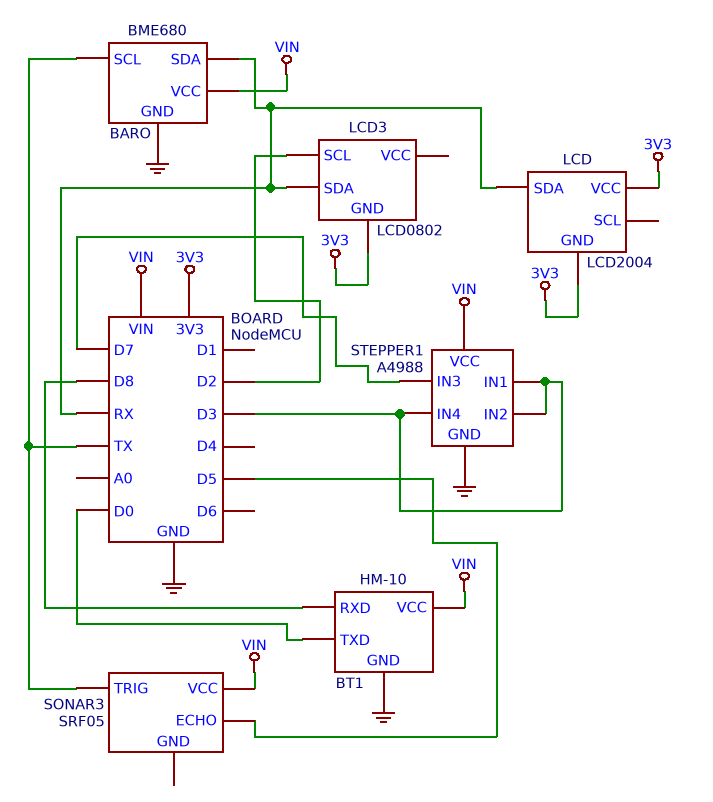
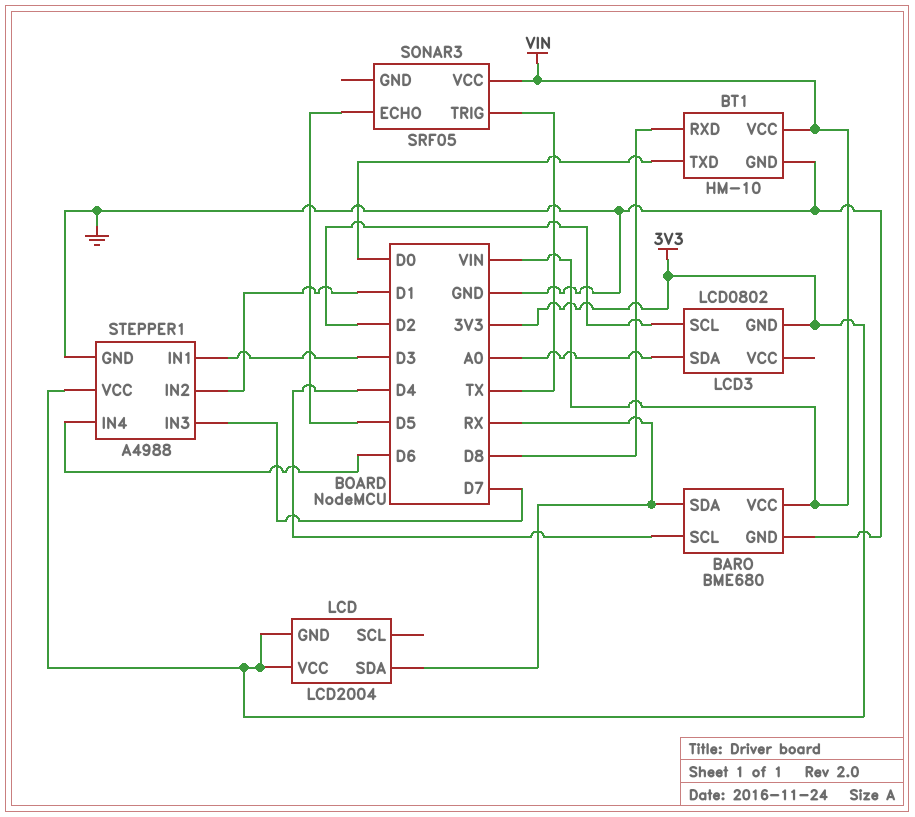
BARO pin SCL: TX -> D4
LCD3 pin SDA: RX -> A0
STEPPER1 pin IN2: D3 -> D1
STEPPER1 pin IN4: D3 -> D6
STEPPER1 pin VCC: VIN -> 3V3

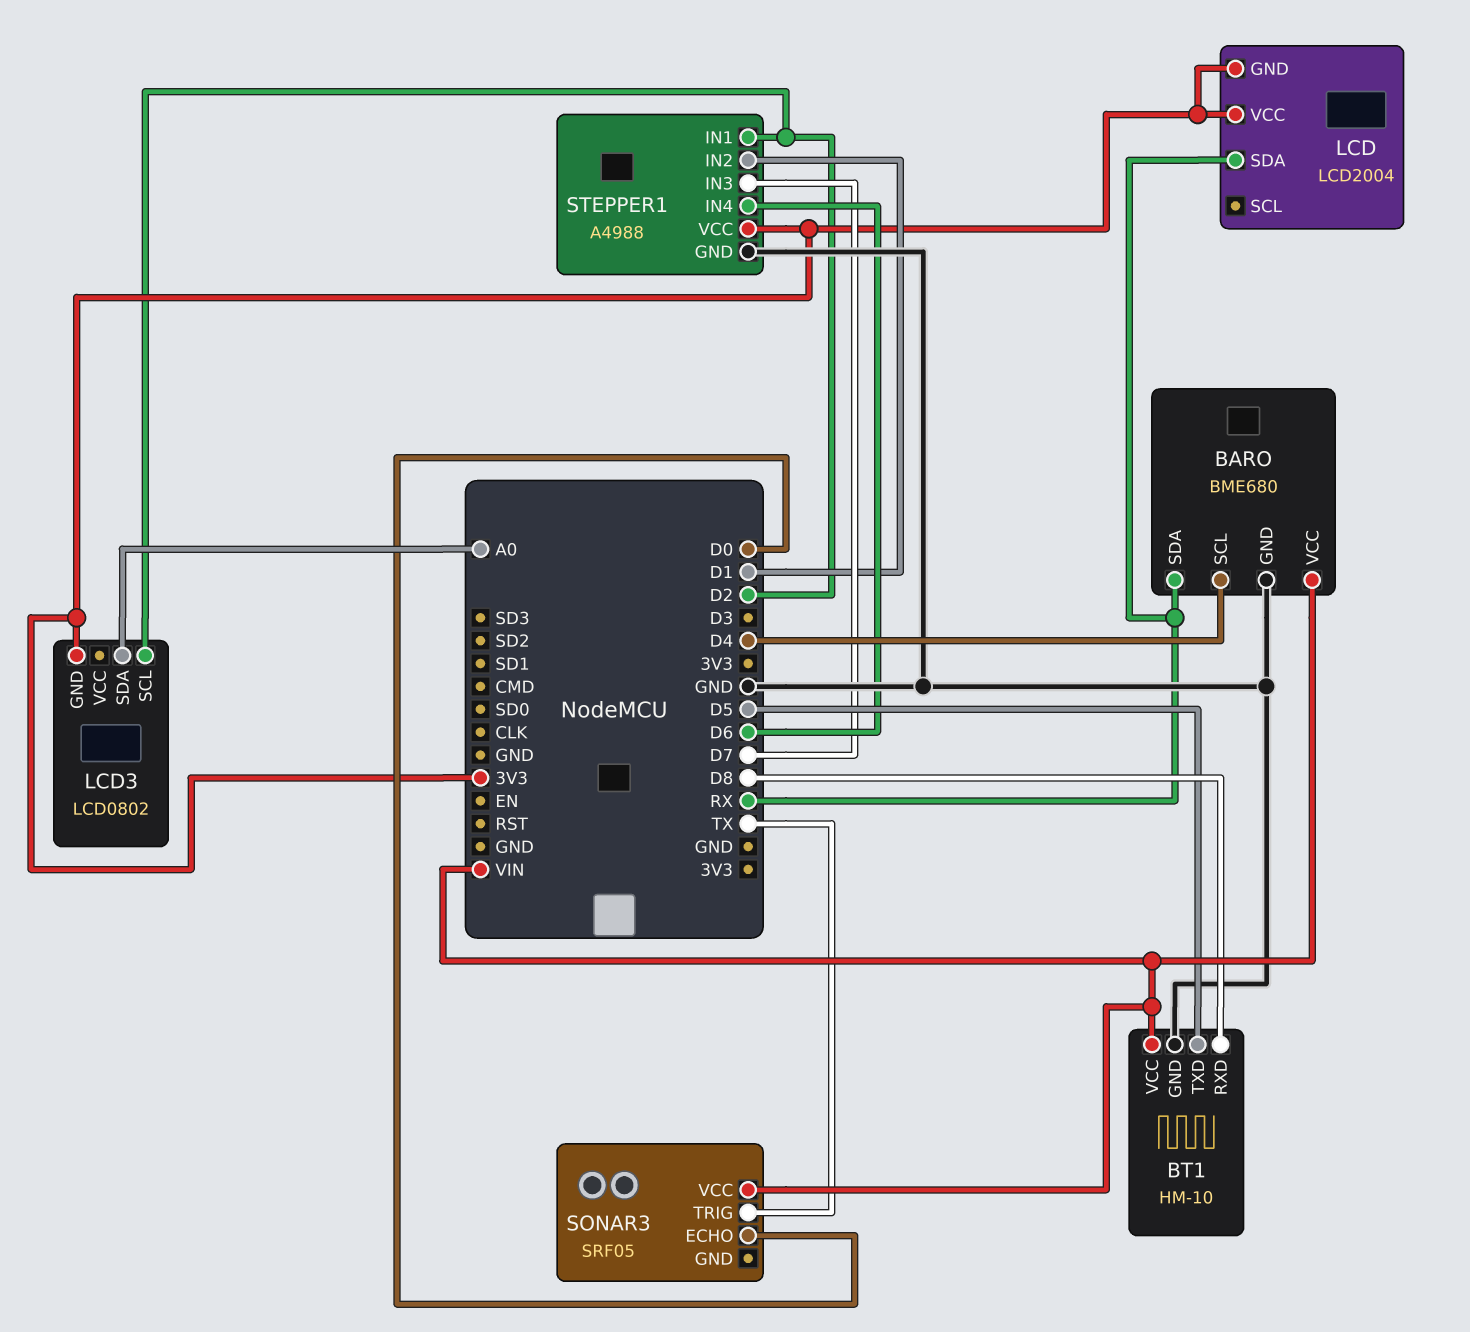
BT1 pin TXD: D0 -> D5
SONAR3 pin ECHO: D5 -> D0
STEPPER1 pin IN1: D3 -> D2

